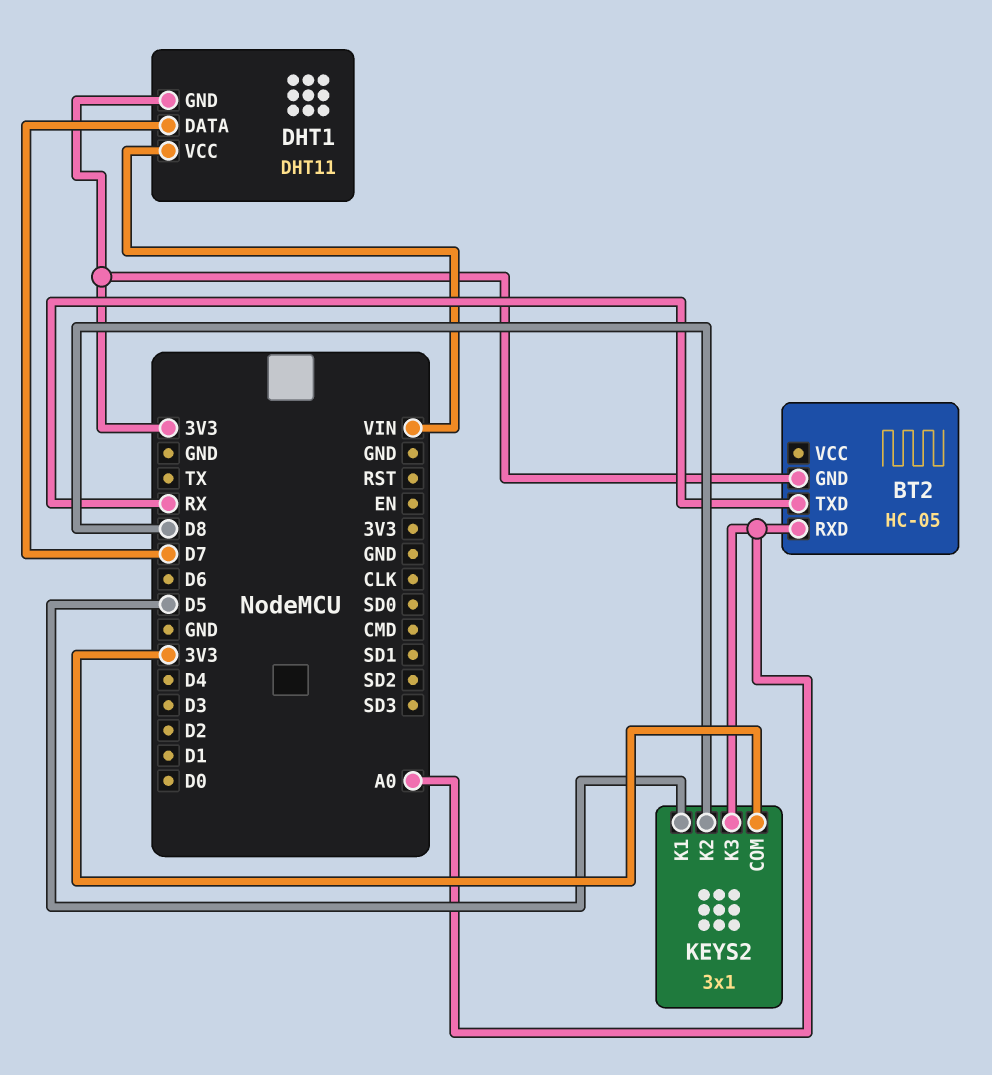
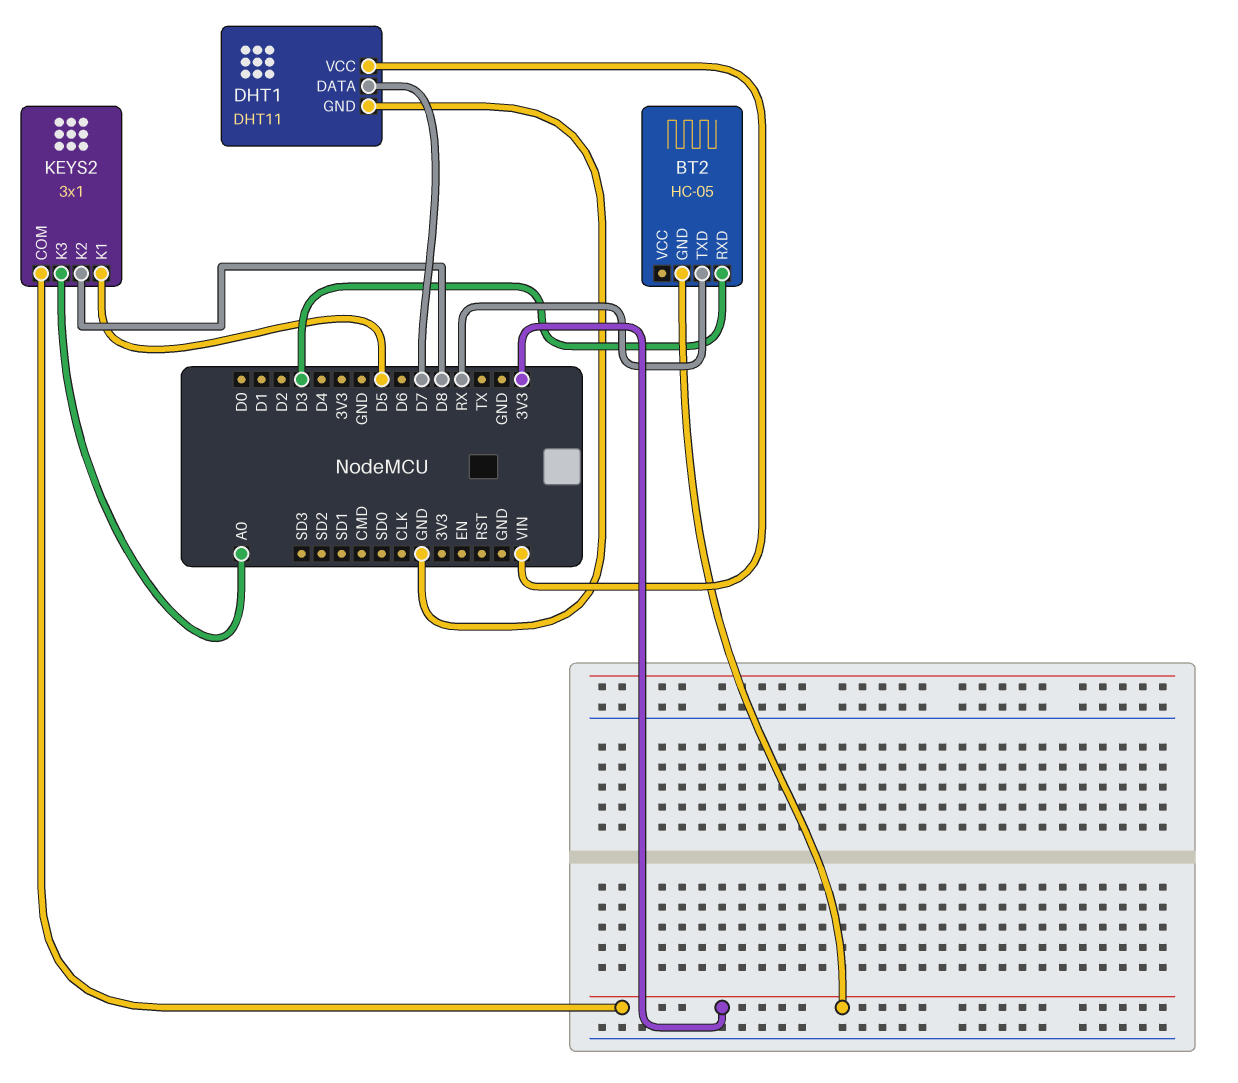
BT2 pin RXD: A0 -> D3
DHT1 pin GND: 3V3 -> GND

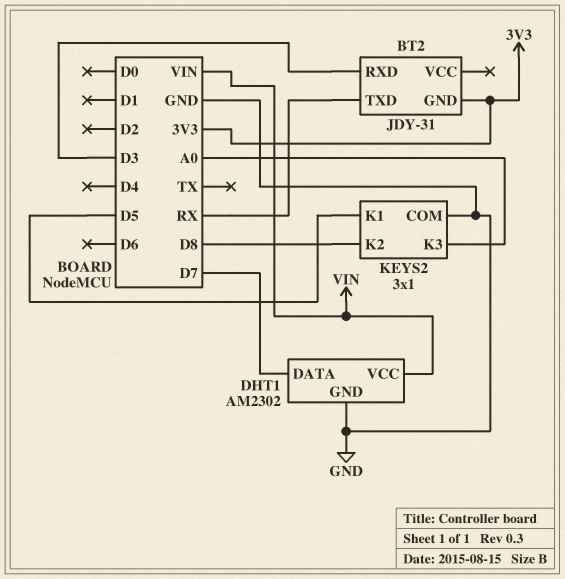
BT2: HC-05 -> JDY-31
DHT1: DHT11 -> AM2302
KEYS2 pin COM: 3V3 -> GND

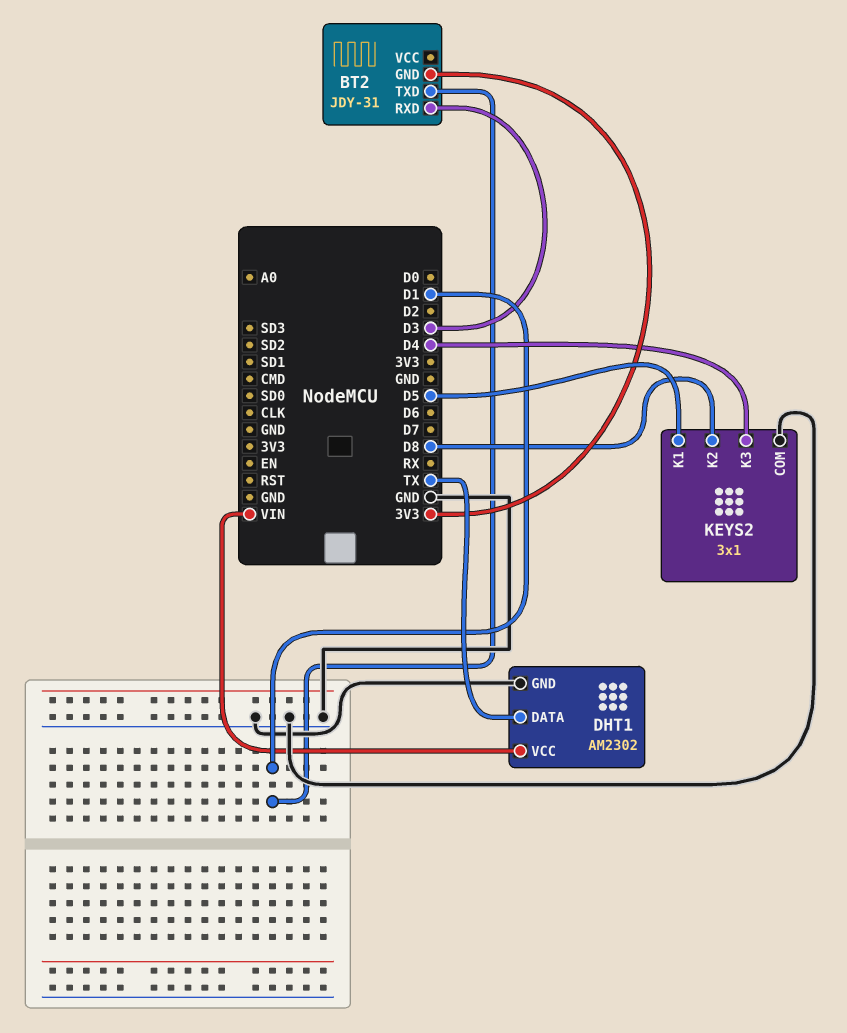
BT2 pin TXD: RX -> D1
DHT1 pin DATA: D7 -> TX
KEYS2 pin K3: A0 -> D4

